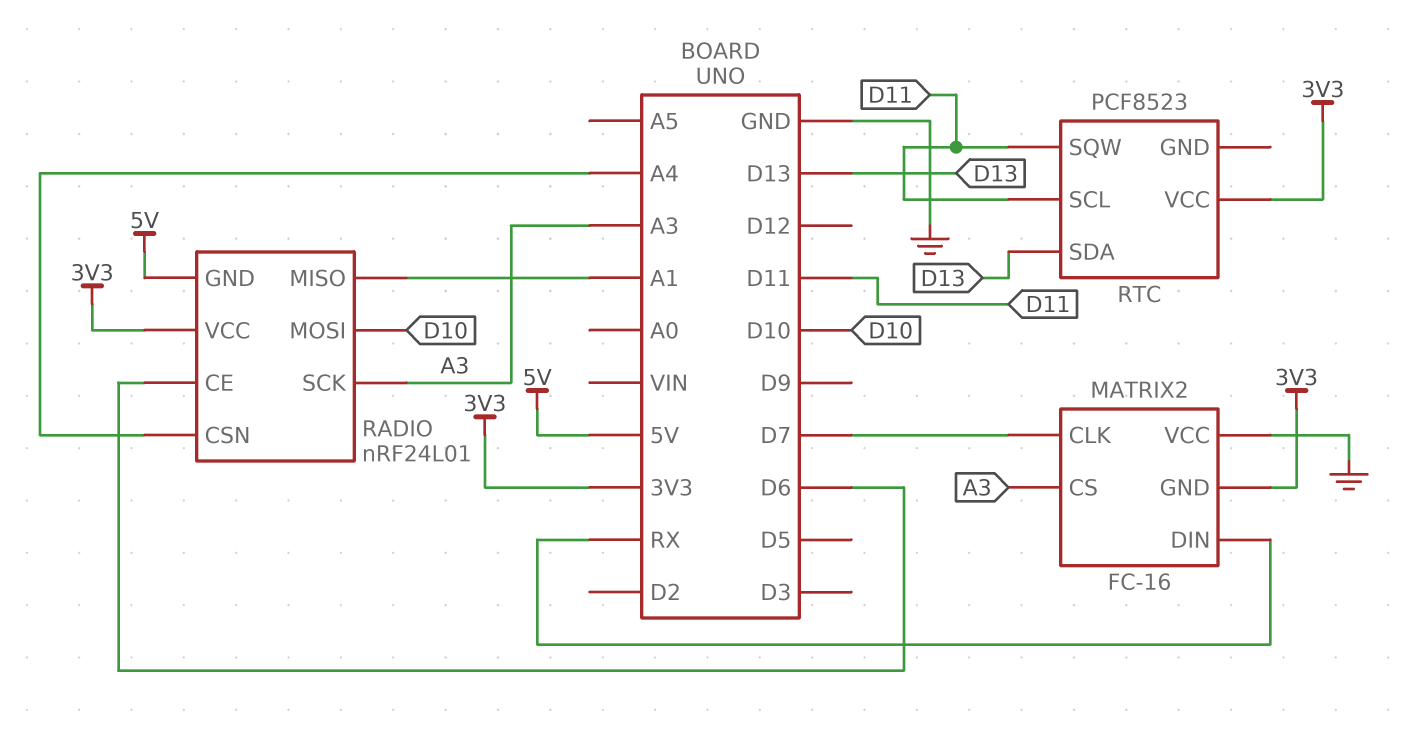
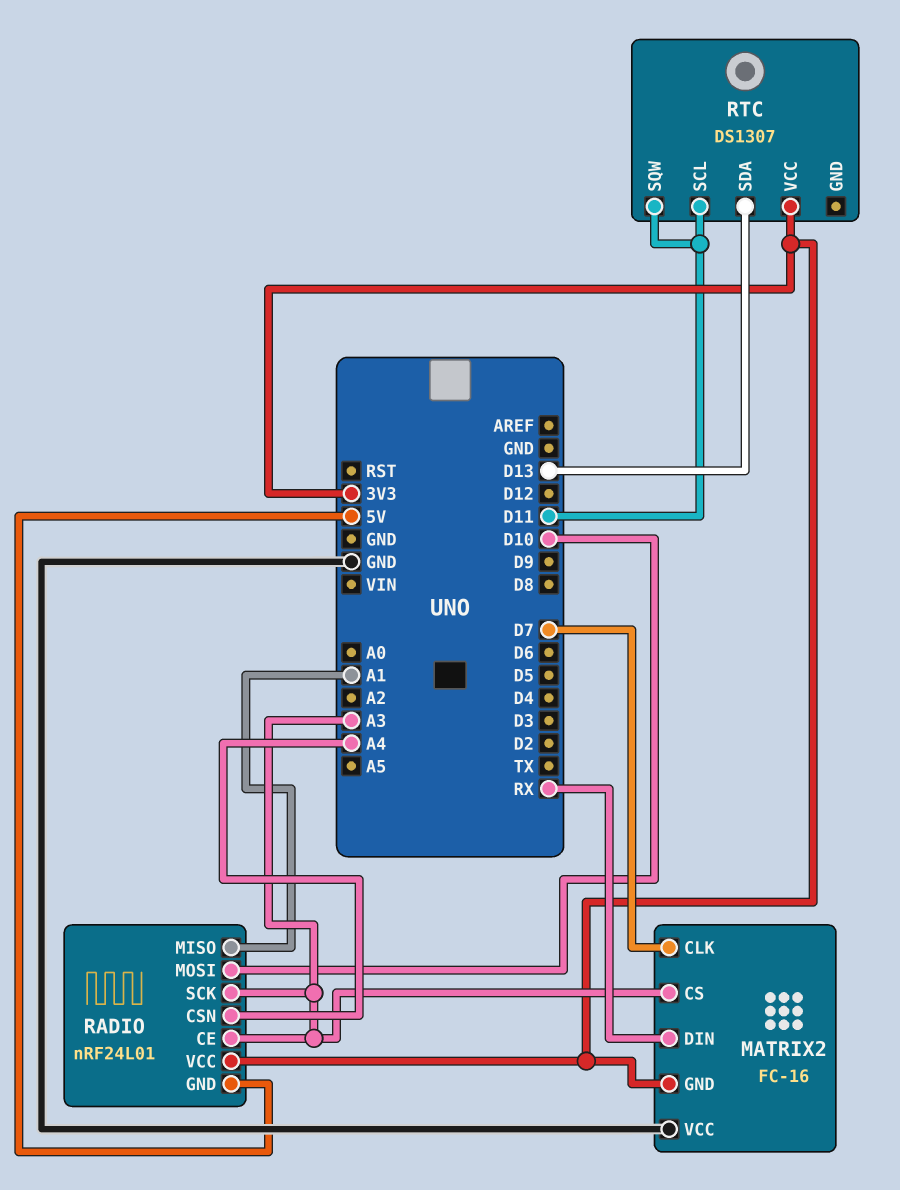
RADIO pin CE: D6 -> A3
RTC: PCF8523 -> DS1307

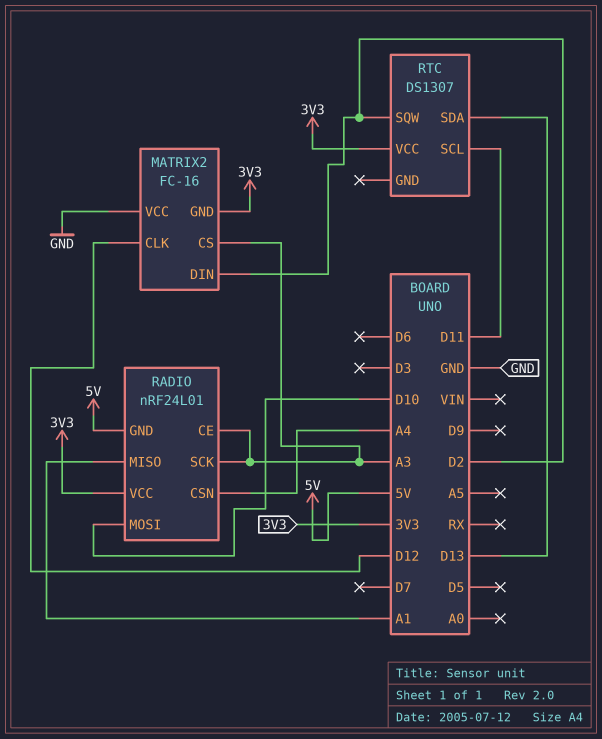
MATRIX2 pin CLK: D7 -> D12
MATRIX2 pin DIN: RX -> D2
RTC pin SQW: D11 -> D2

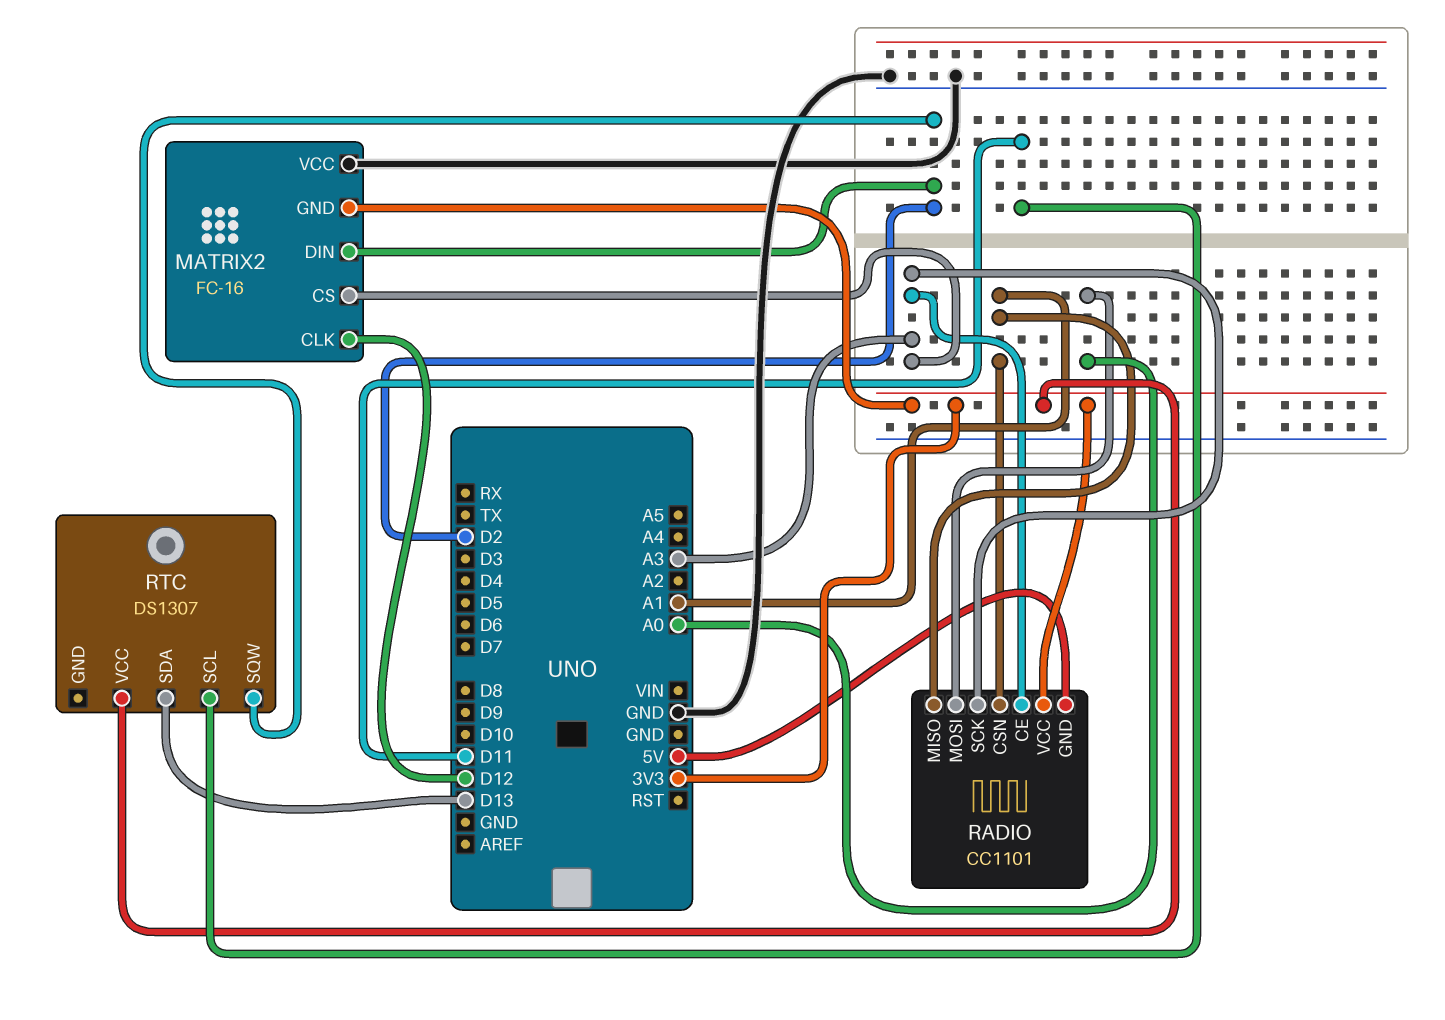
RADIO: nRF24L01 -> CC1101
RADIO pin CSN: A4 -> A1
RADIO pin MOSI: D10 -> A0

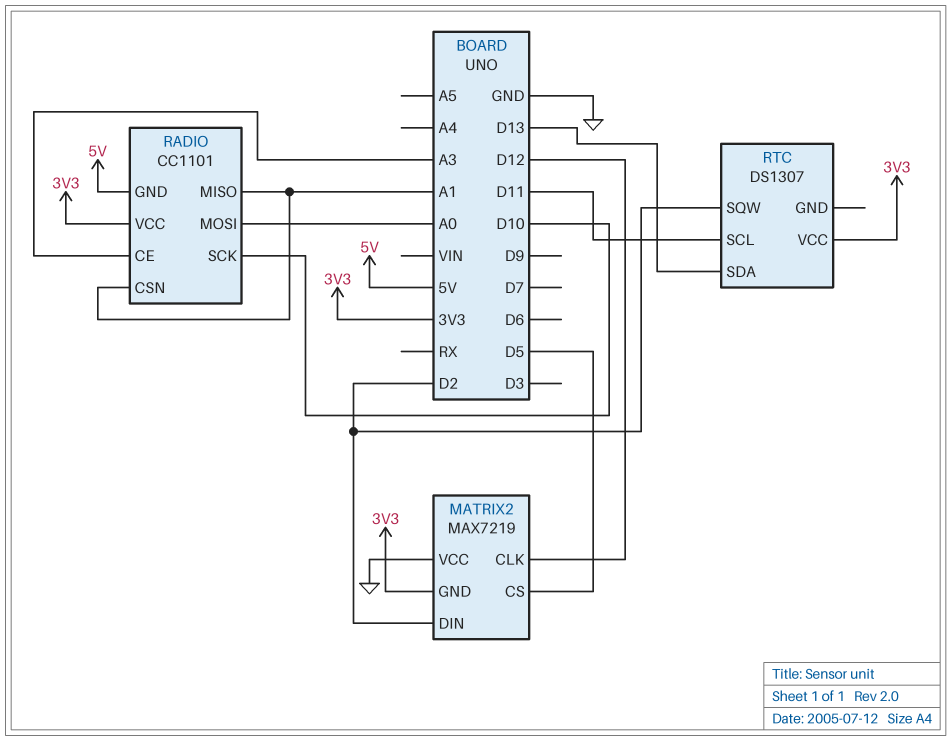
MATRIX2: FC-16 -> MAX7219
MATRIX2 pin CS: A3 -> D5
RADIO pin SCK: A3 -> D10

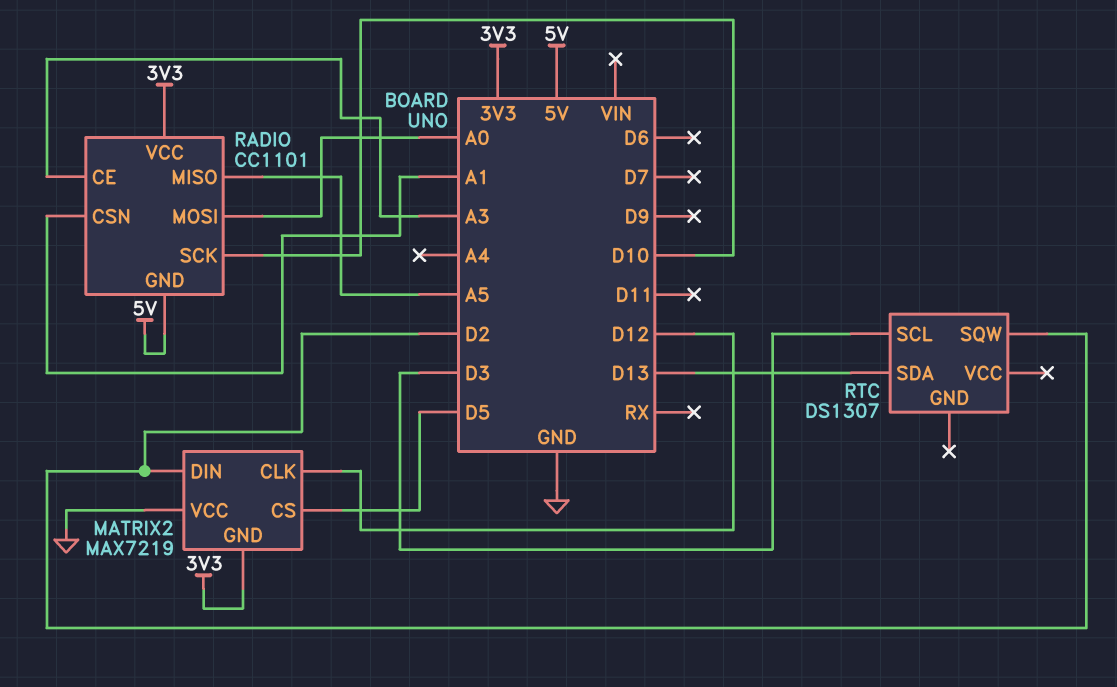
RADIO pin MISO: A1 -> A5
RTC pin SCL: D11 -> D3
RTC pin VCC: 3V3 -> none

